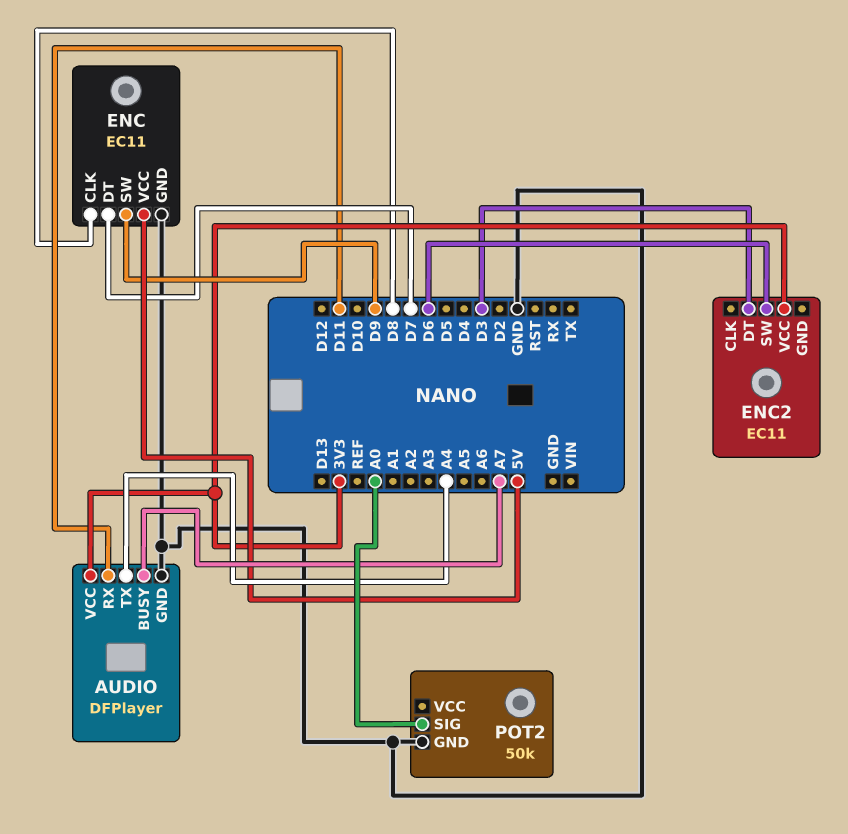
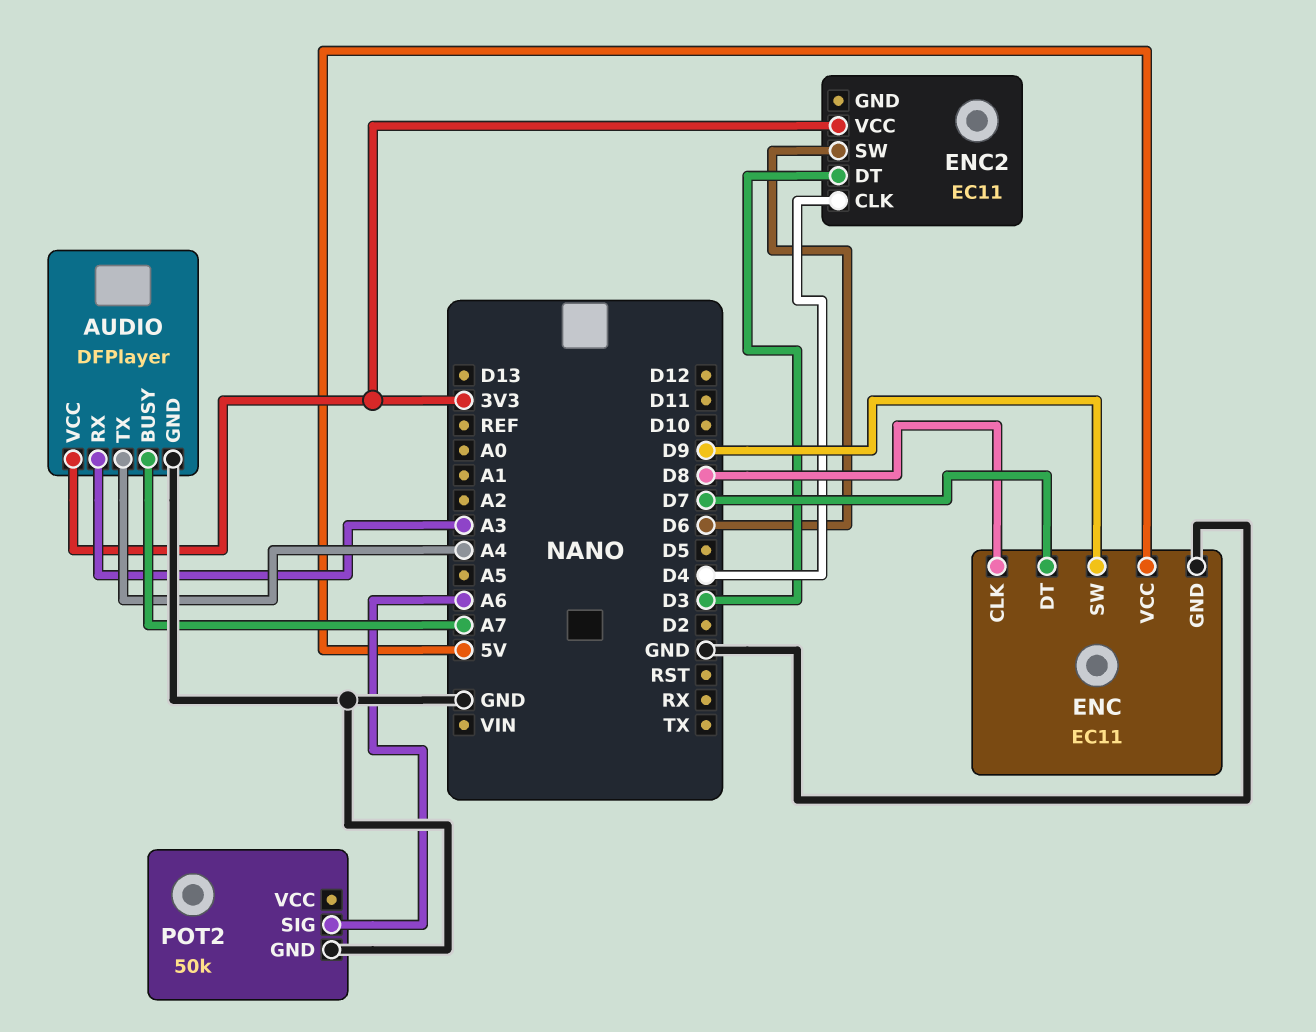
AUDIO pin RX: D11 -> A3
ENC2 pin CLK: none -> D4
POT2 pin SIG: A0 -> A6

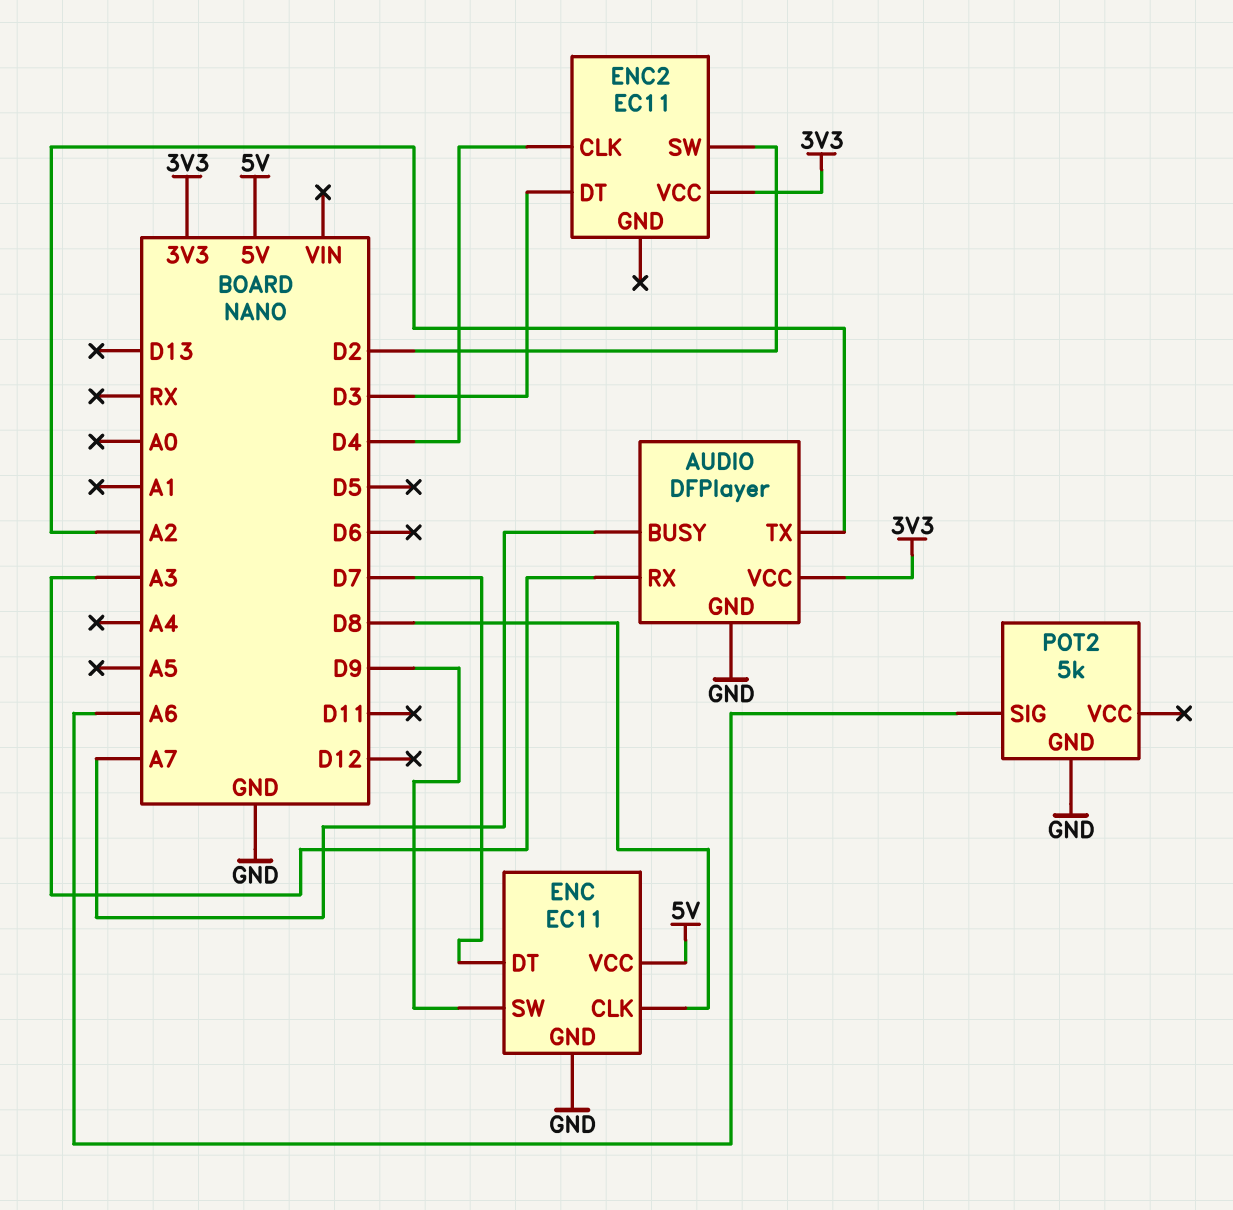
AUDIO pin TX: A4 -> A2
ENC2 pin SW: D6 -> D2
POT2: 50k -> 5k

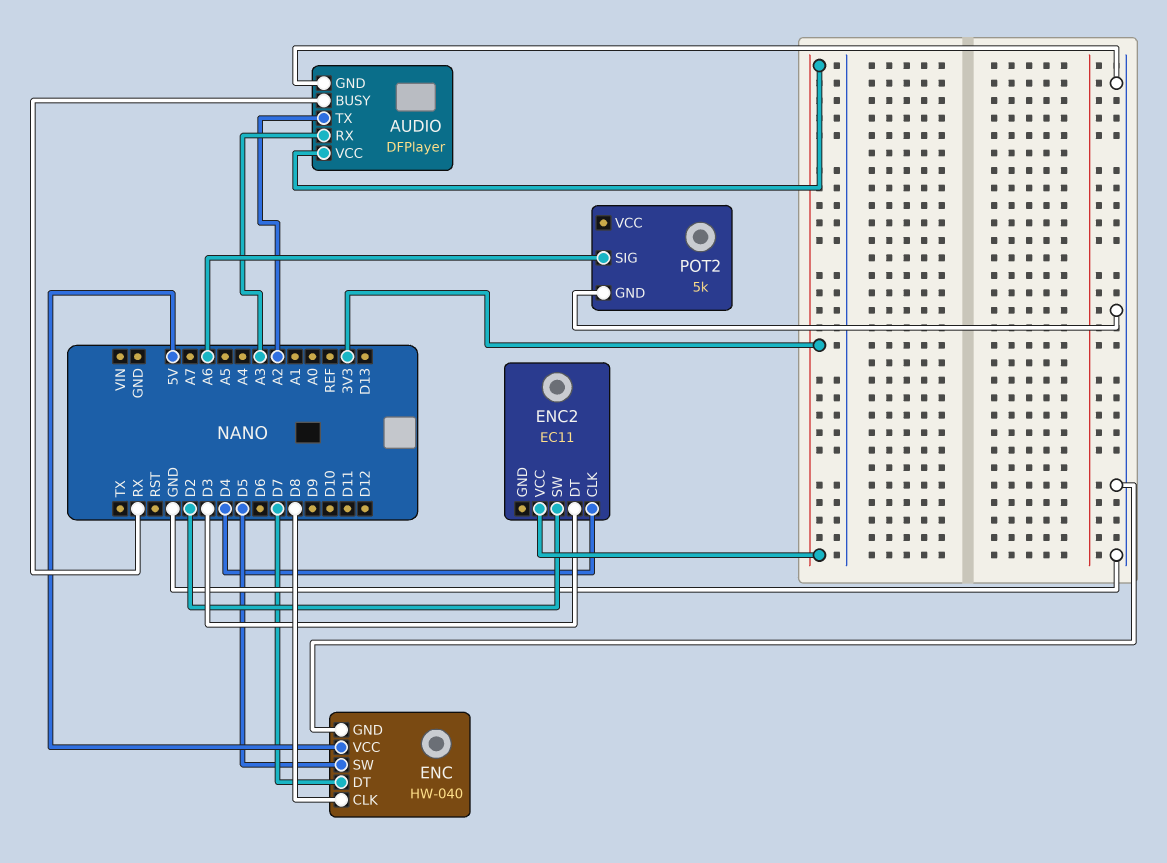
AUDIO pin BUSY: A7 -> RX
ENC: EC11 -> HW-040
ENC pin SW: D9 -> D5

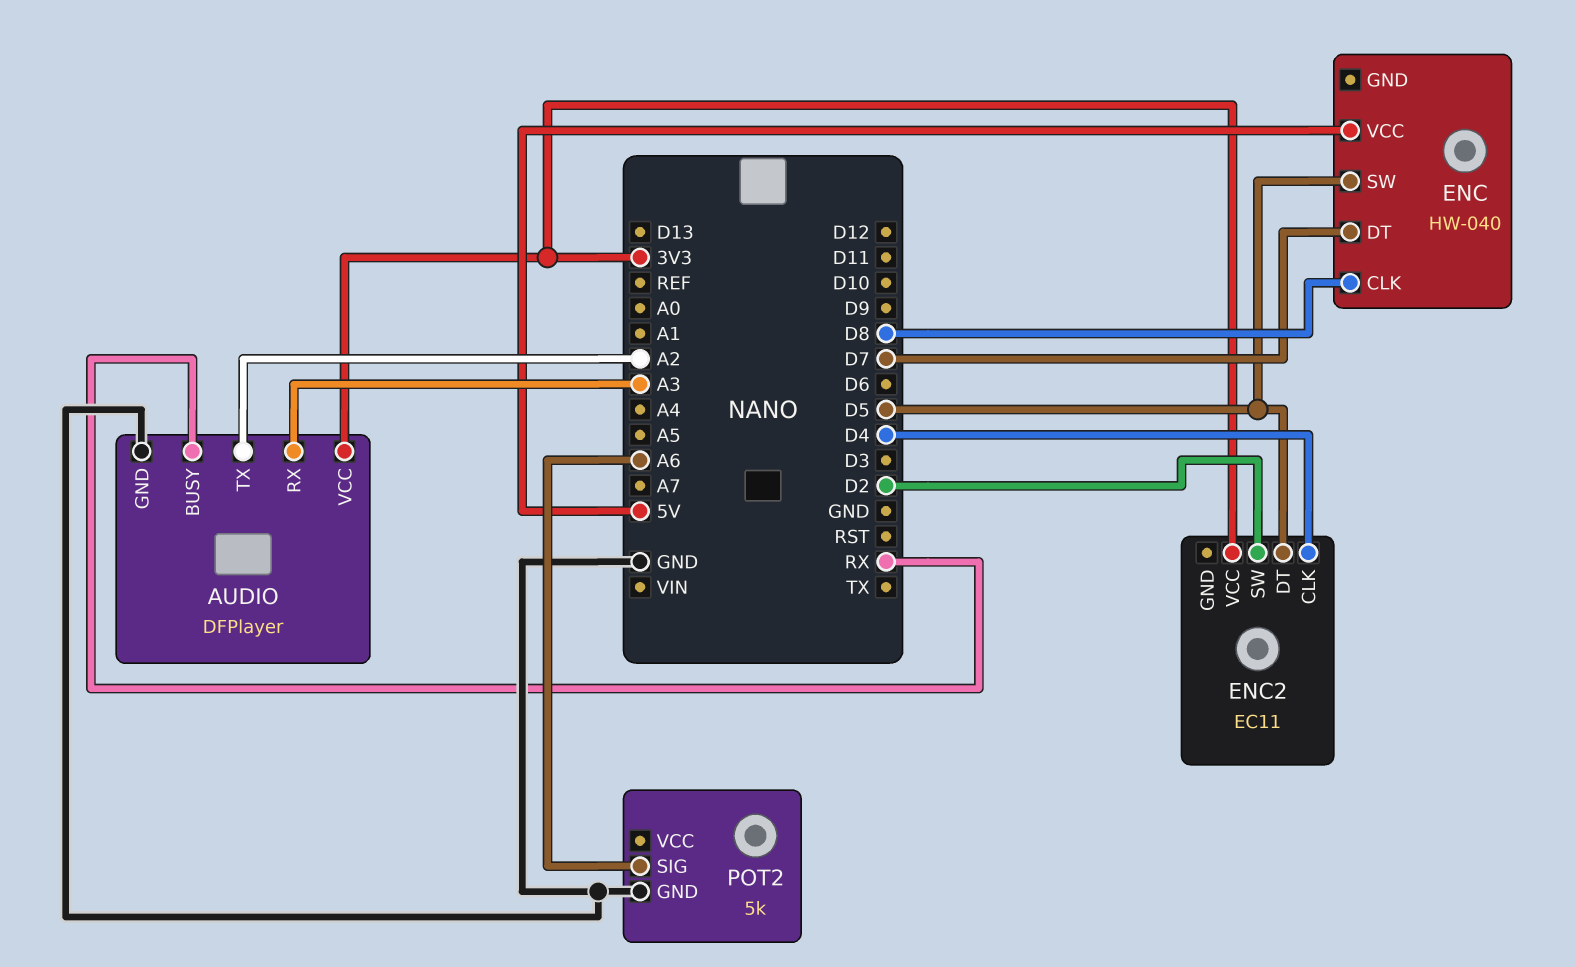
ENC pin GND: GND -> none
ENC2 pin DT: D3 -> D5

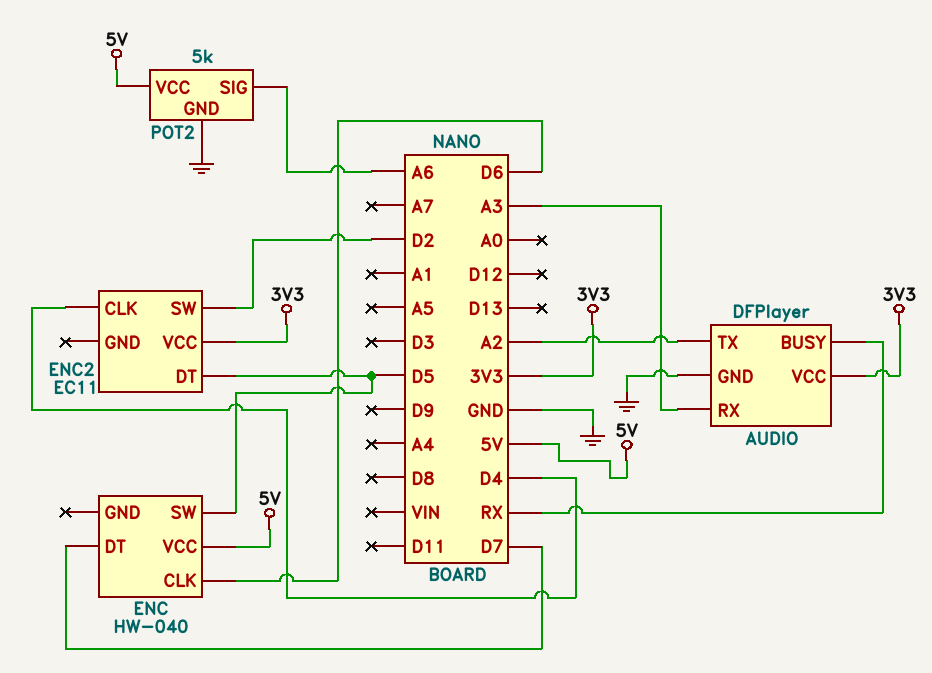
ENC pin CLK: D8 -> D6
POT2 pin VCC: none -> 5V

